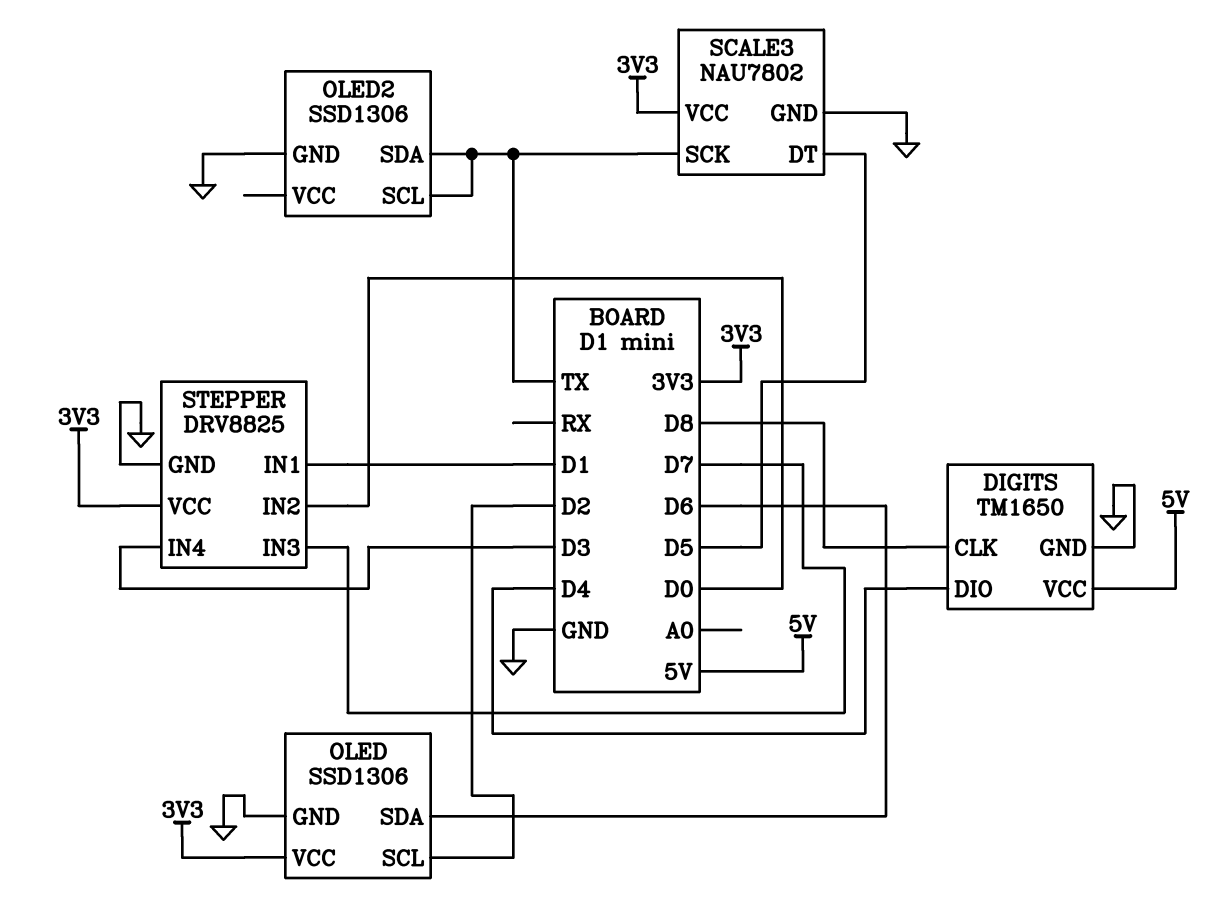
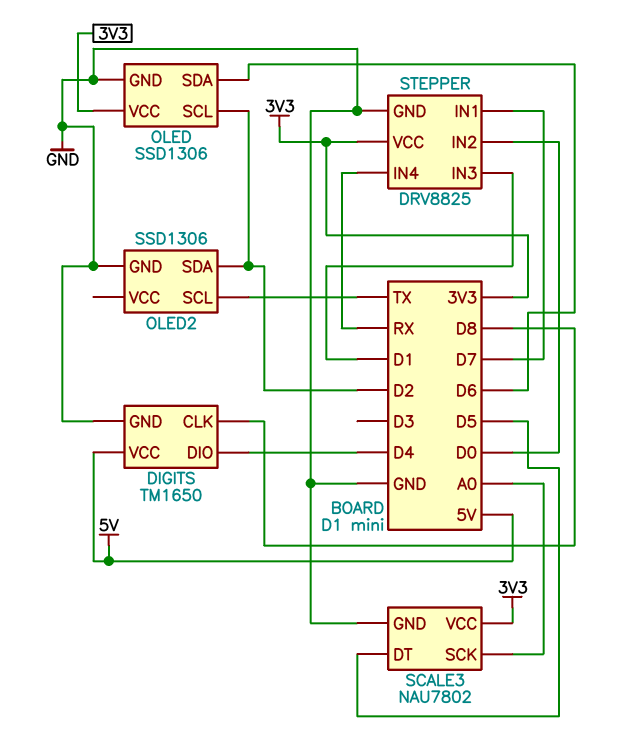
OLED2 pin SDA: TX -> D2
SCALE3 pin SCK: TX -> A0
STEPPER pin IN1: D1 -> D7
STEPPER pin IN3: D7 -> D1
STEPPER pin IN4: D3 -> RX

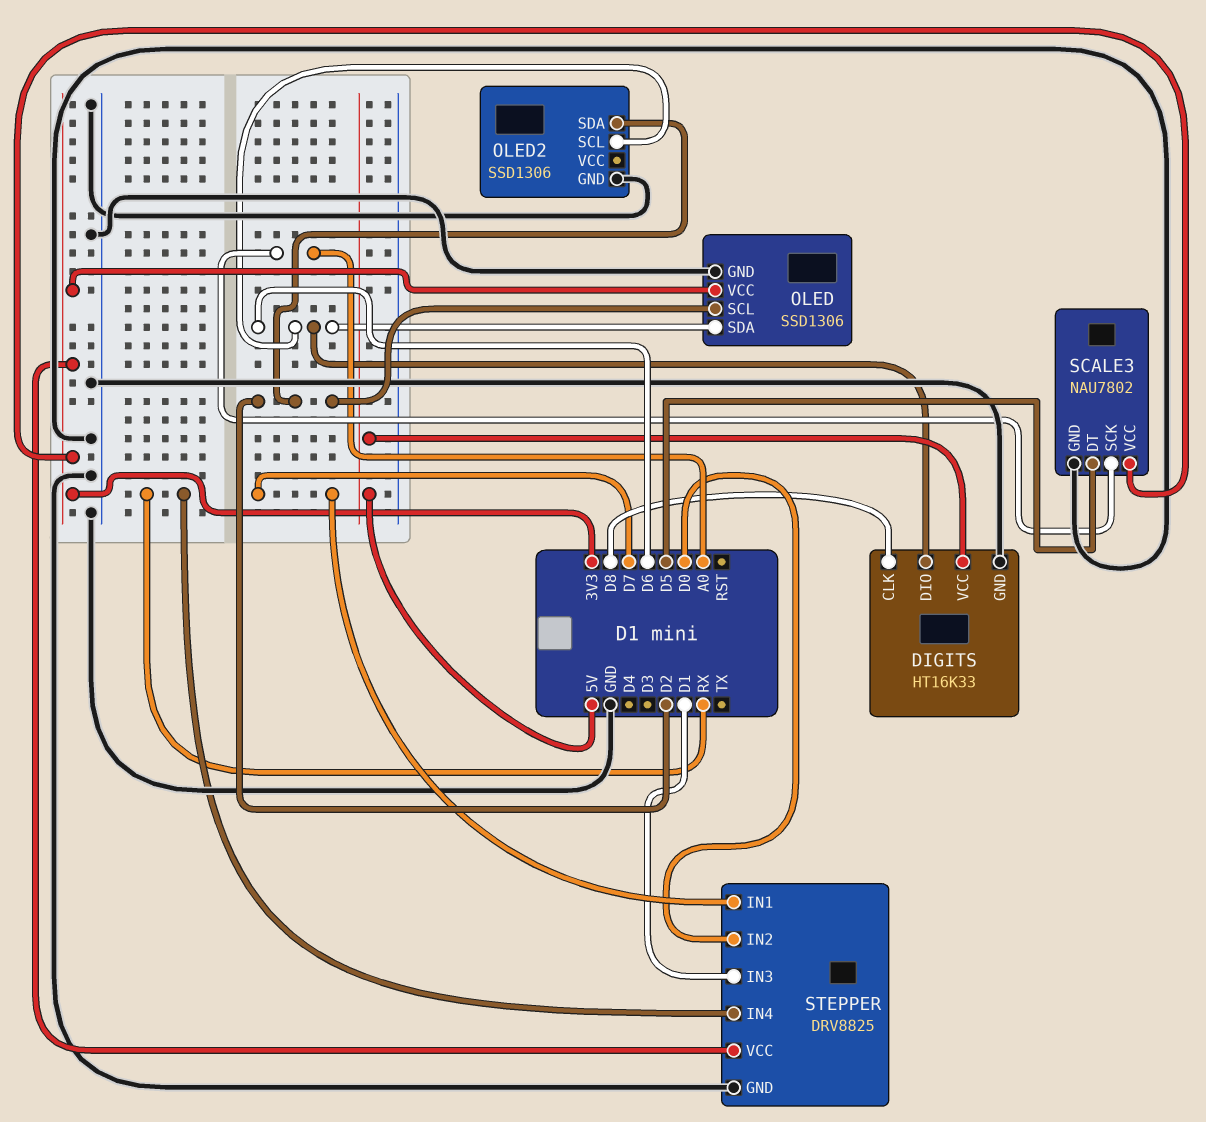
DIGITS: TM1650 -> HT16K33
DIGITS pin DIO: D4 -> D6
OLED2 pin SCL: TX -> D6

